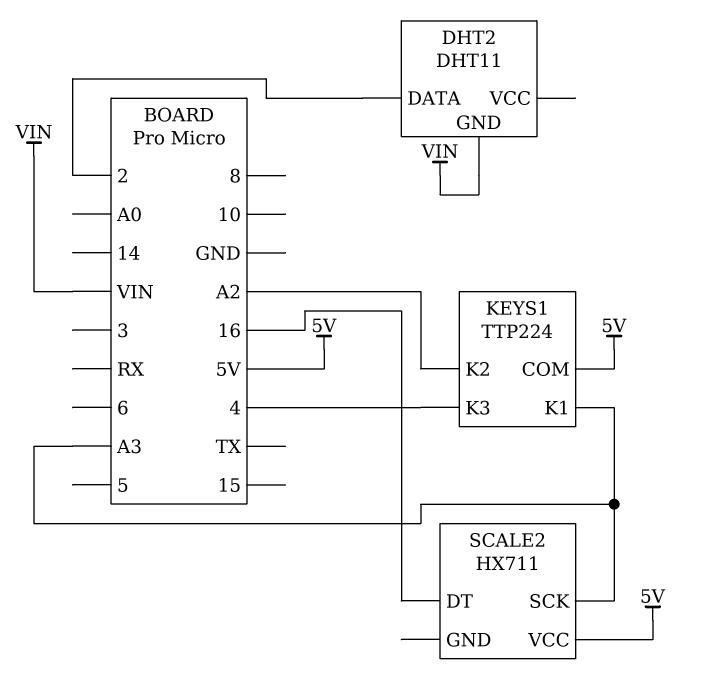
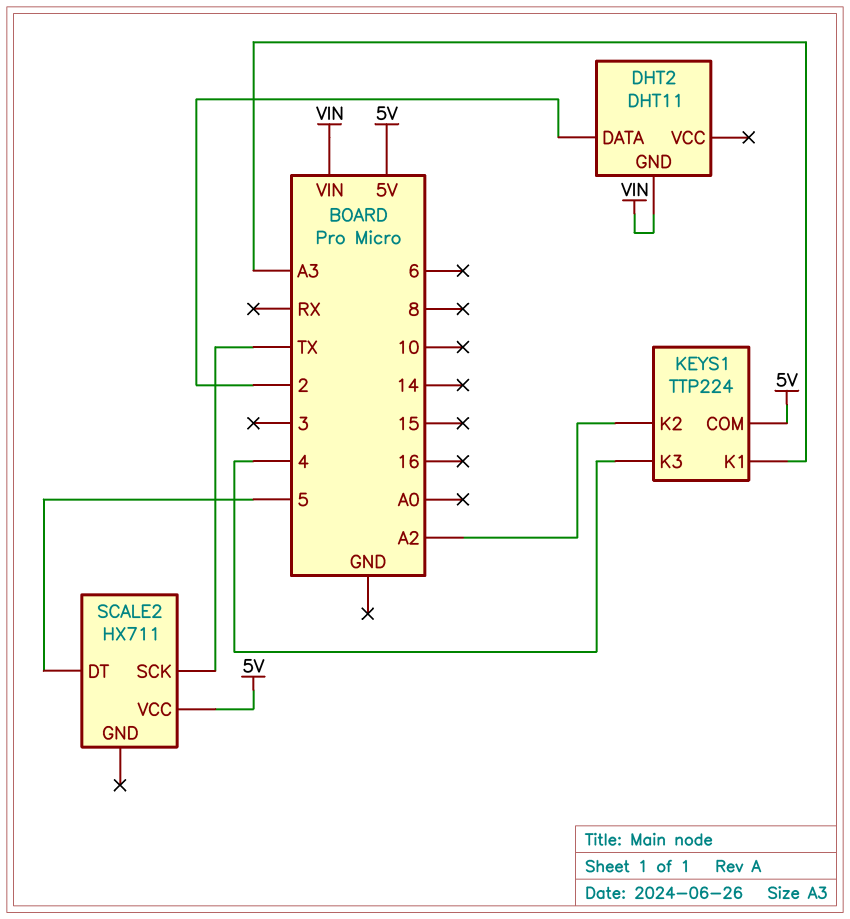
SCALE2 pin DT: 16 -> 5
SCALE2 pin SCK: A3 -> TX

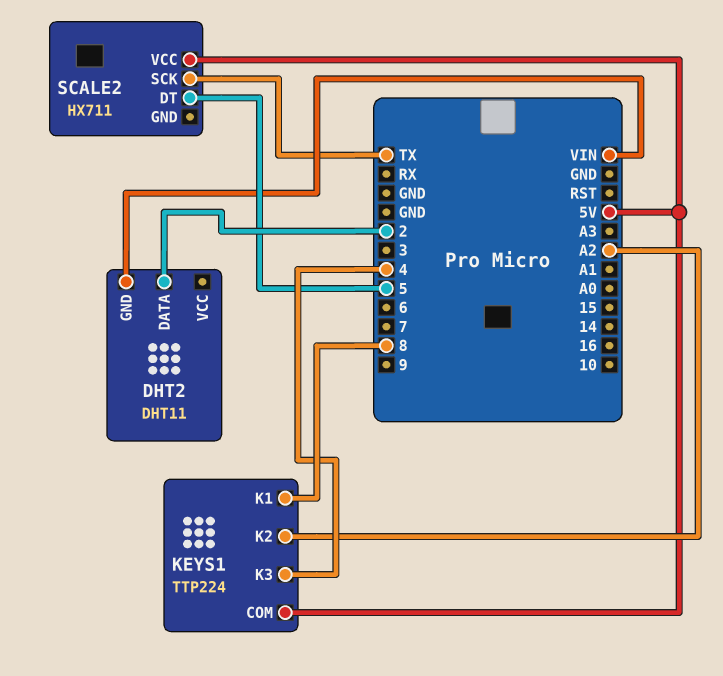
KEYS1 pin K1: A3 -> 8

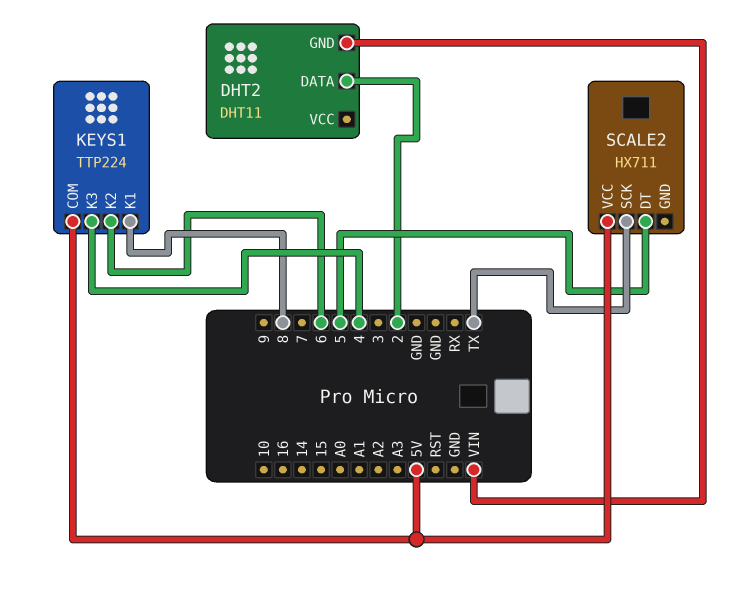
KEYS1 pin K2: A2 -> 6

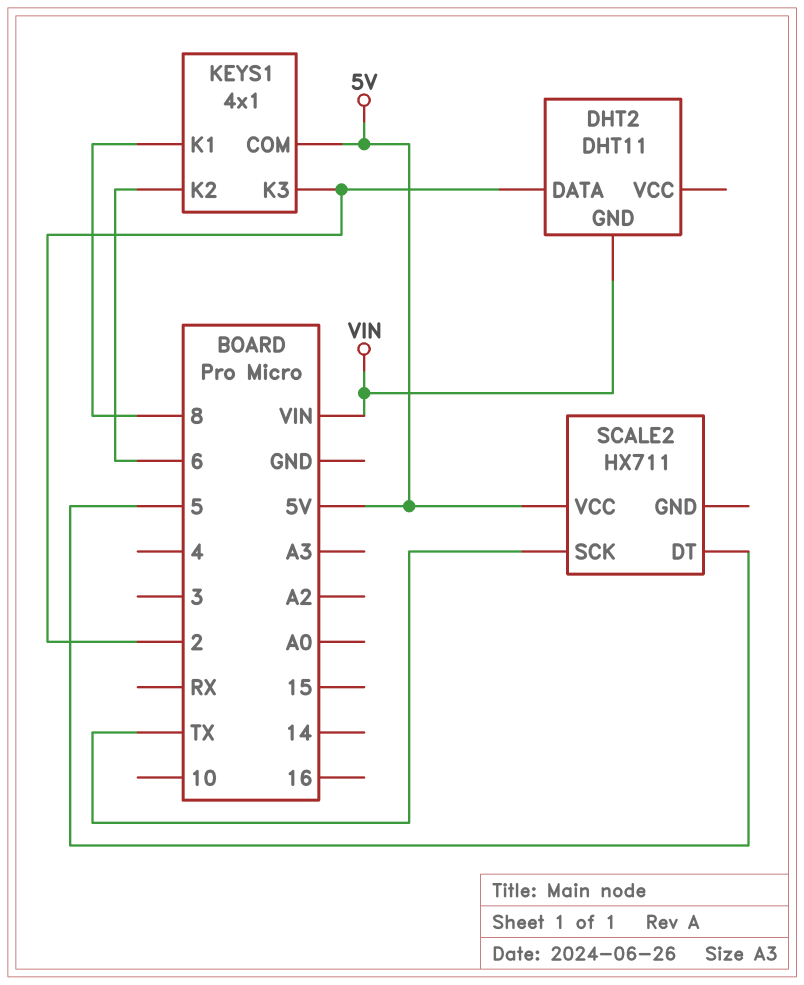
KEYS1: TTP224 -> 4x1
KEYS1 pin K3: 4 -> 2

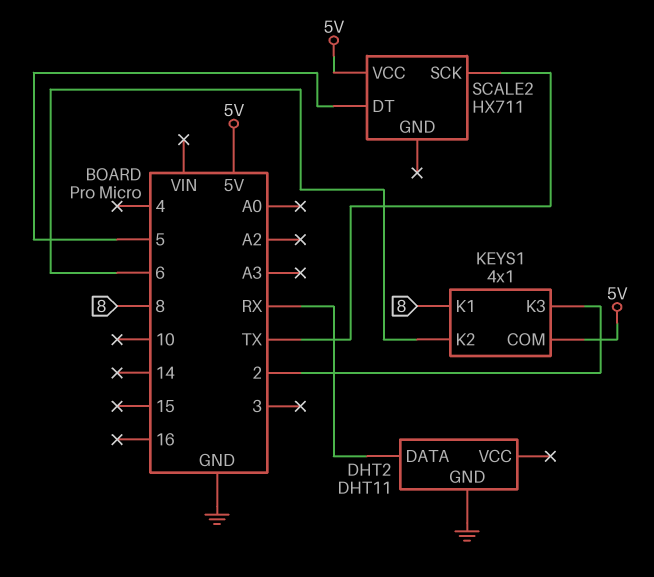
DHT2 pin DATA: 2 -> RX
DHT2 pin GND: VIN -> GND

